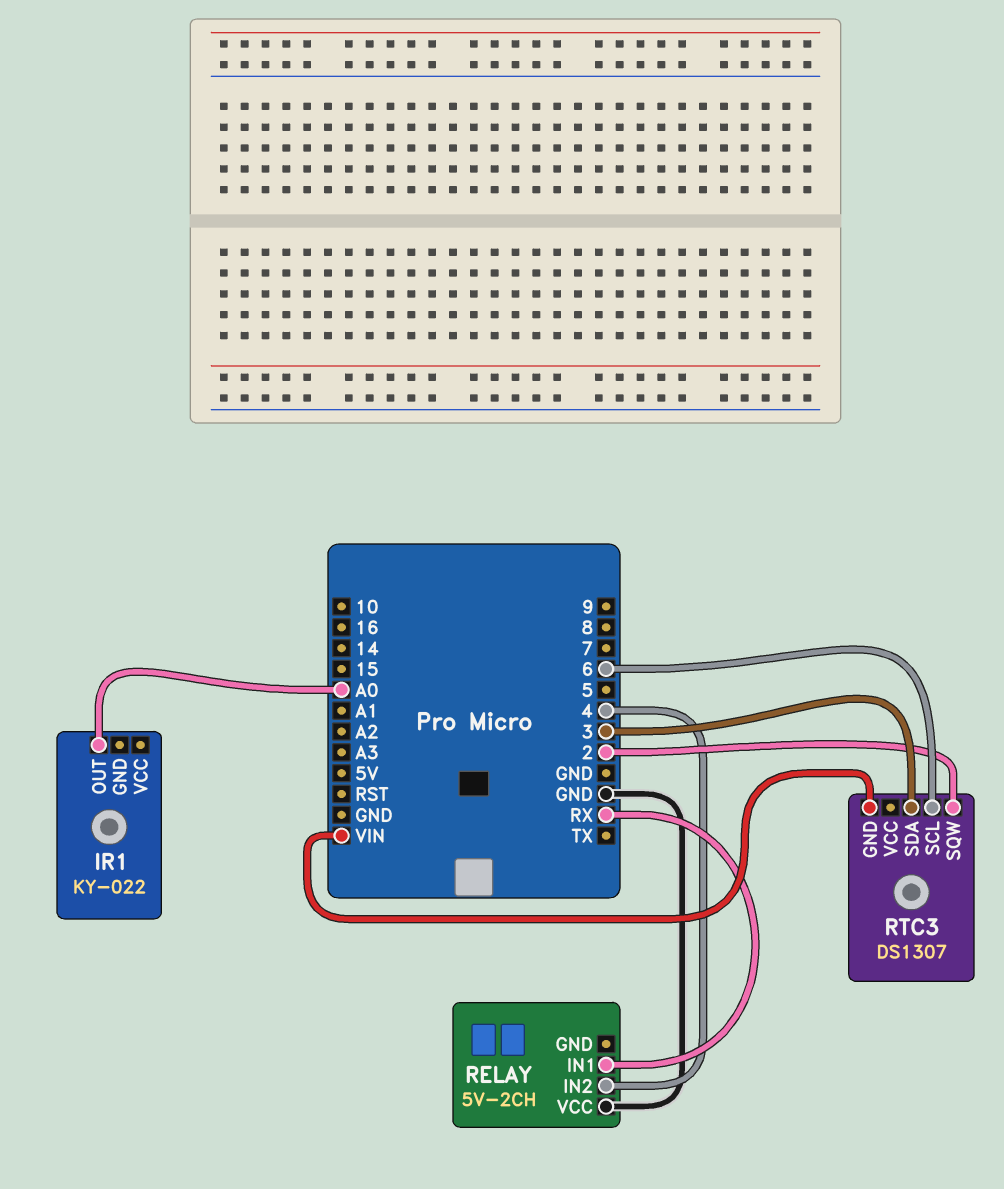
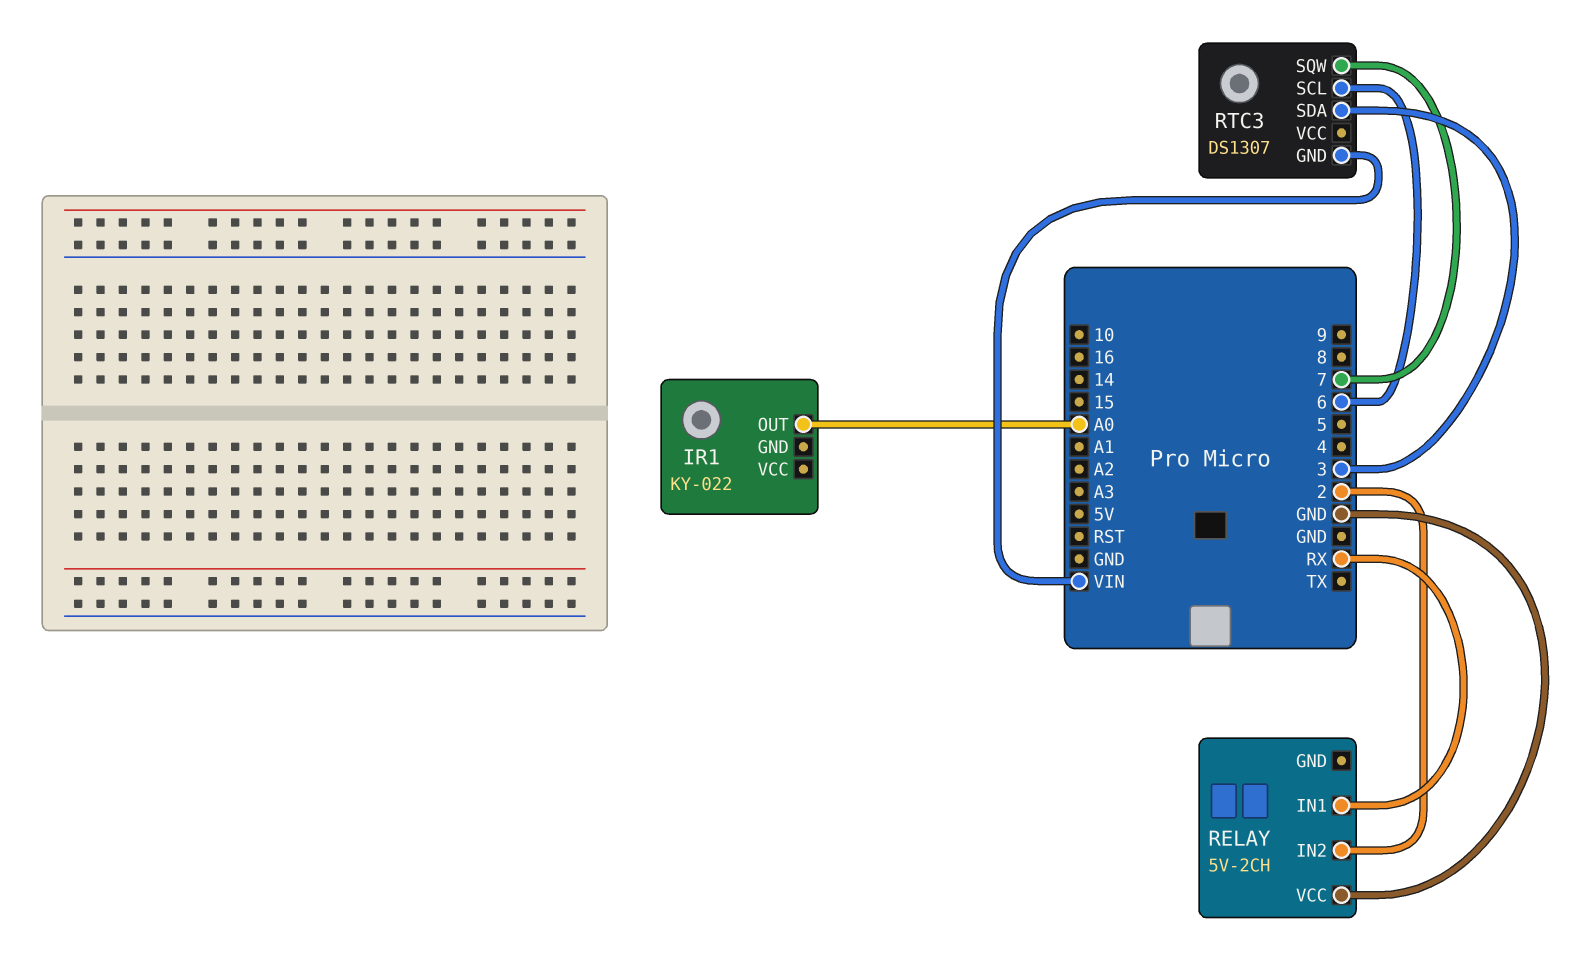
RELAY pin IN2: 4 -> 2
RTC3 pin SQW: 2 -> 7

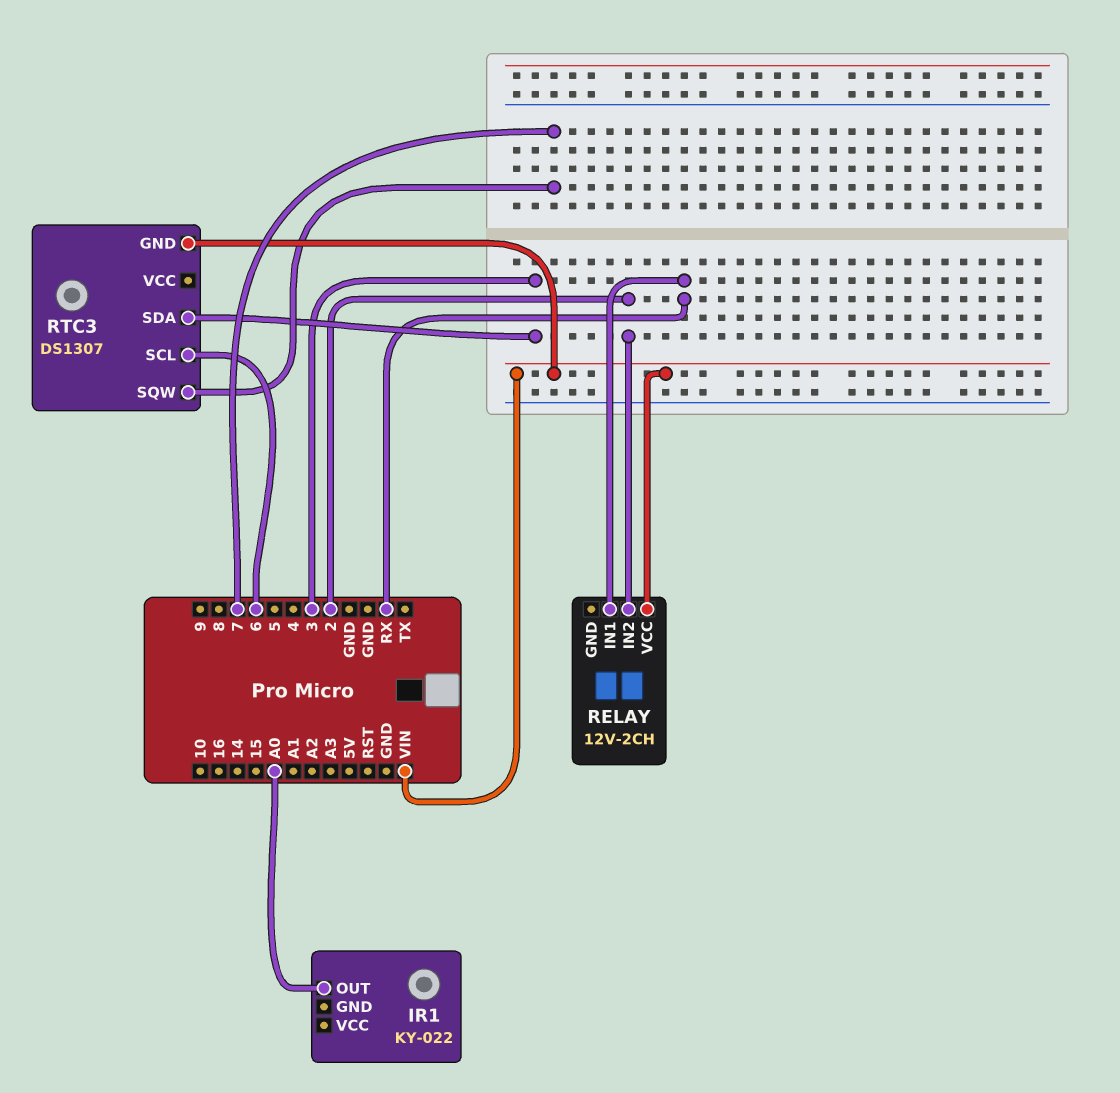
RELAY: 5V-2CH -> 12V-2CH
RELAY pin VCC: GND -> VIN

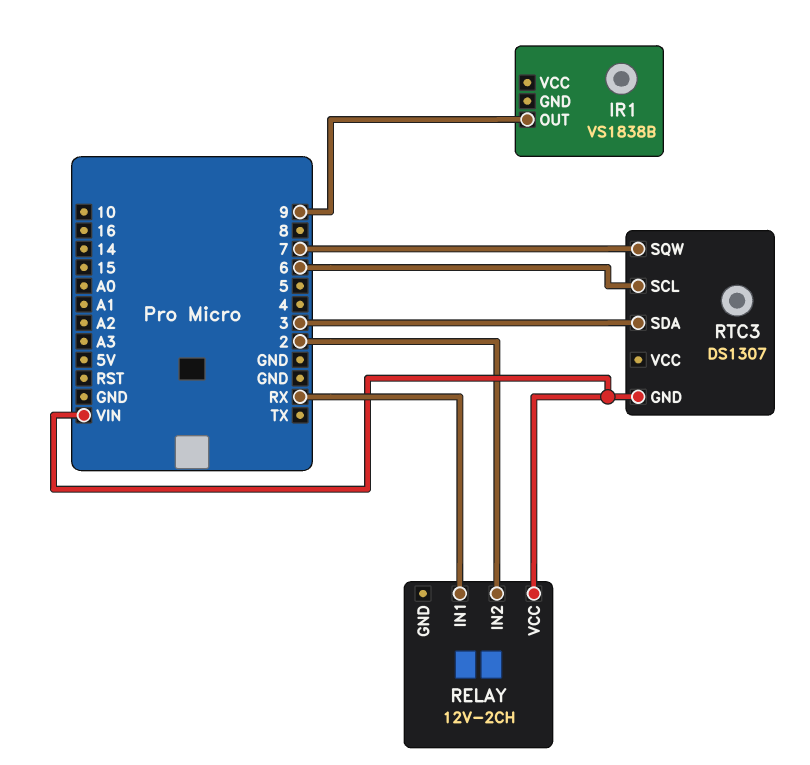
IR1: KY-022 -> VS1838B
IR1 pin OUT: A0 -> 9

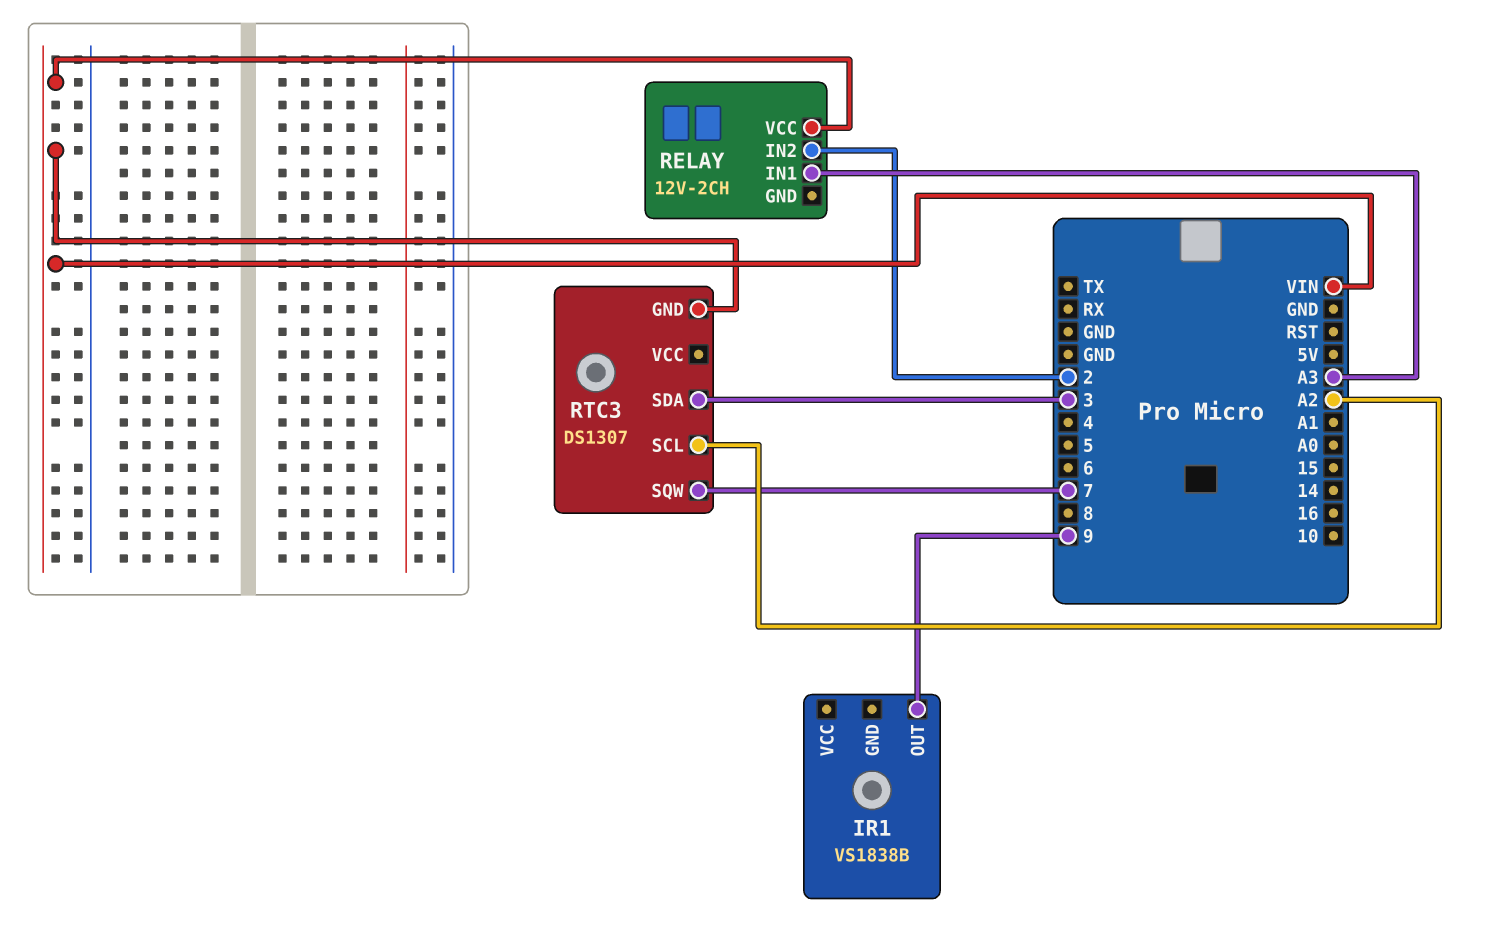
RELAY pin IN1: RX -> A3
RTC3 pin SCL: 6 -> A2

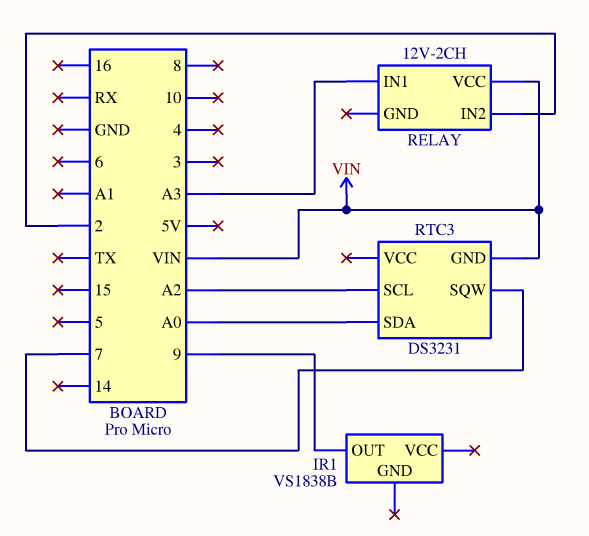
RTC3: DS1307 -> DS3231
RTC3 pin SDA: 3 -> A0

